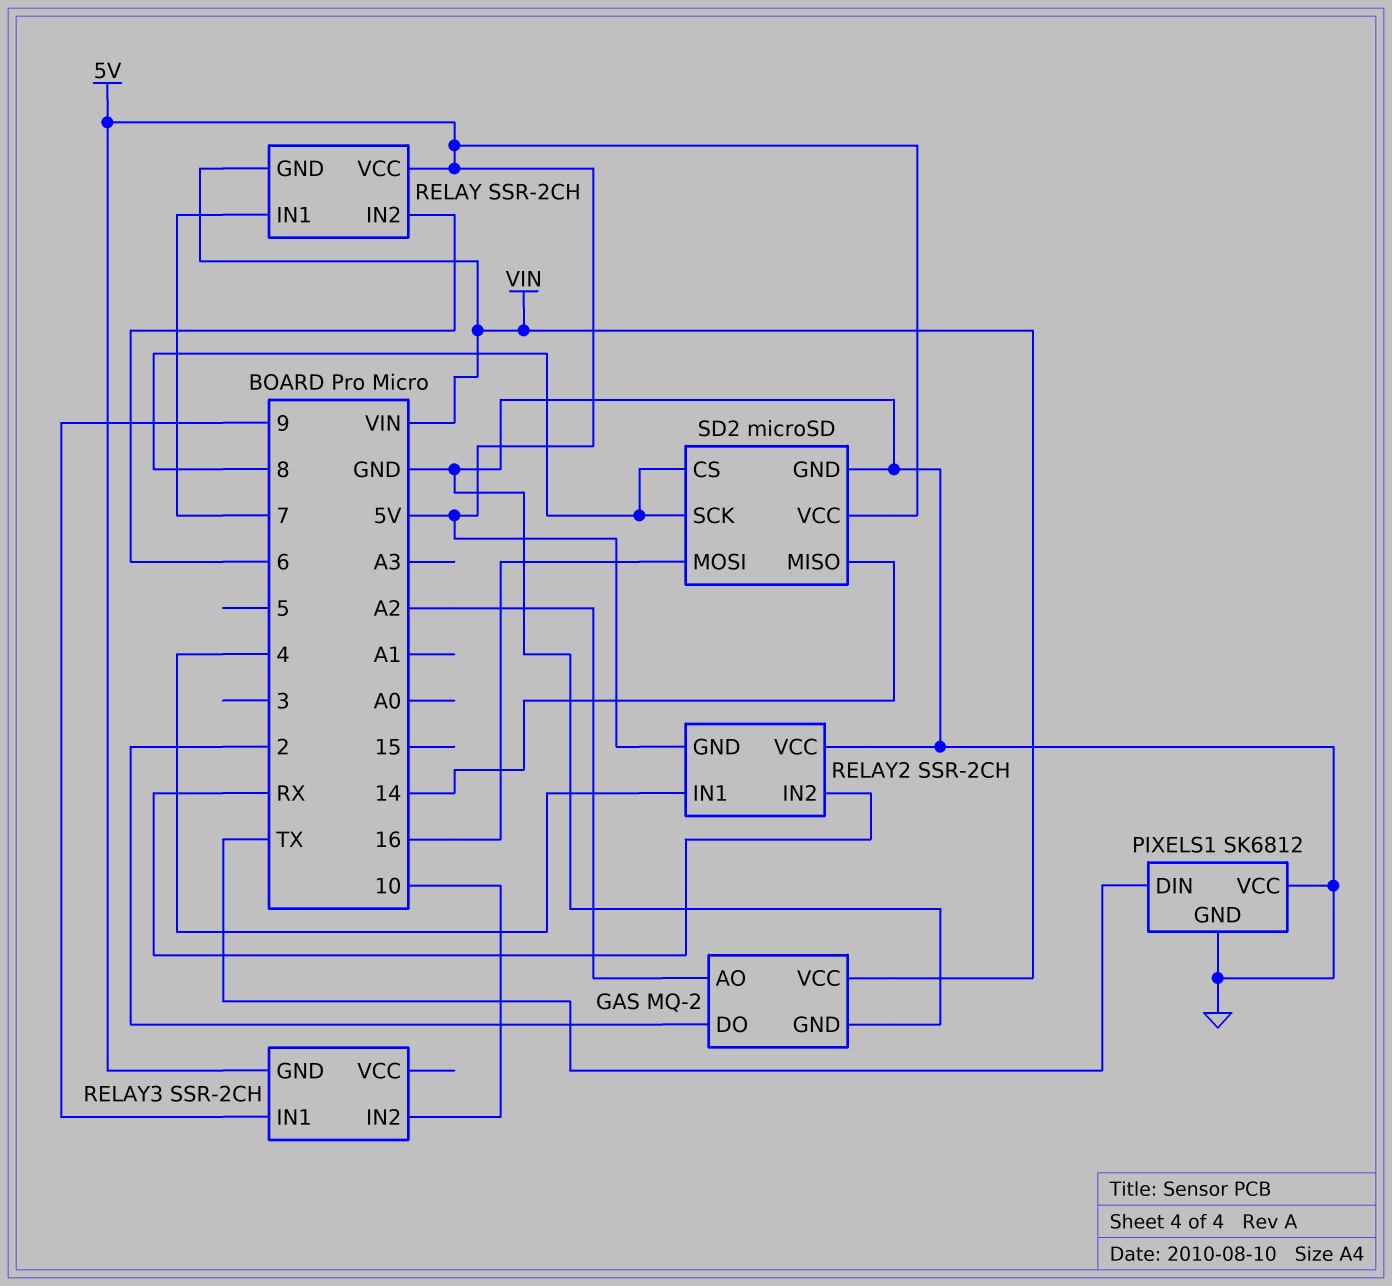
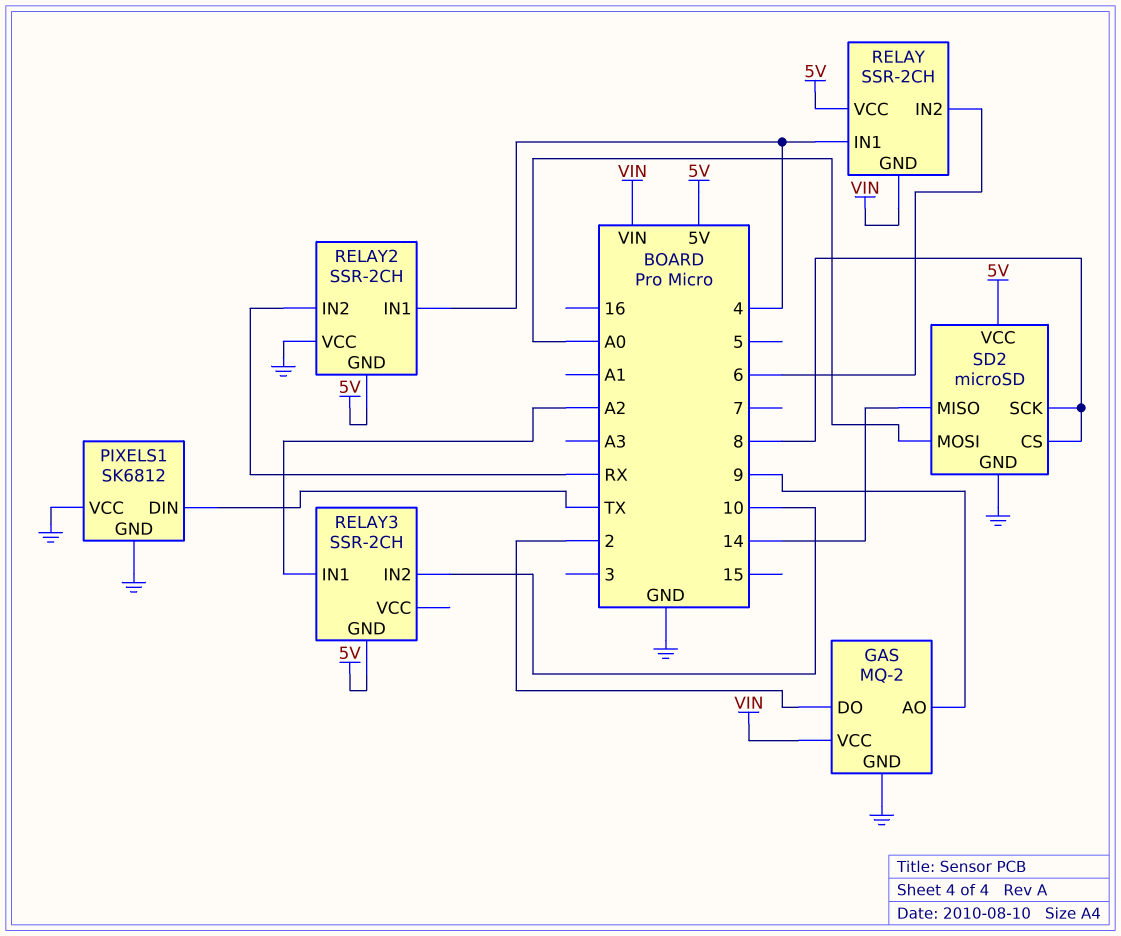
GAS pin AO: A2 -> 9
RELAY pin IN1: 7 -> 4
RELAY3 pin IN1: 9 -> A2
SD2 pin MOSI: 16 -> A0

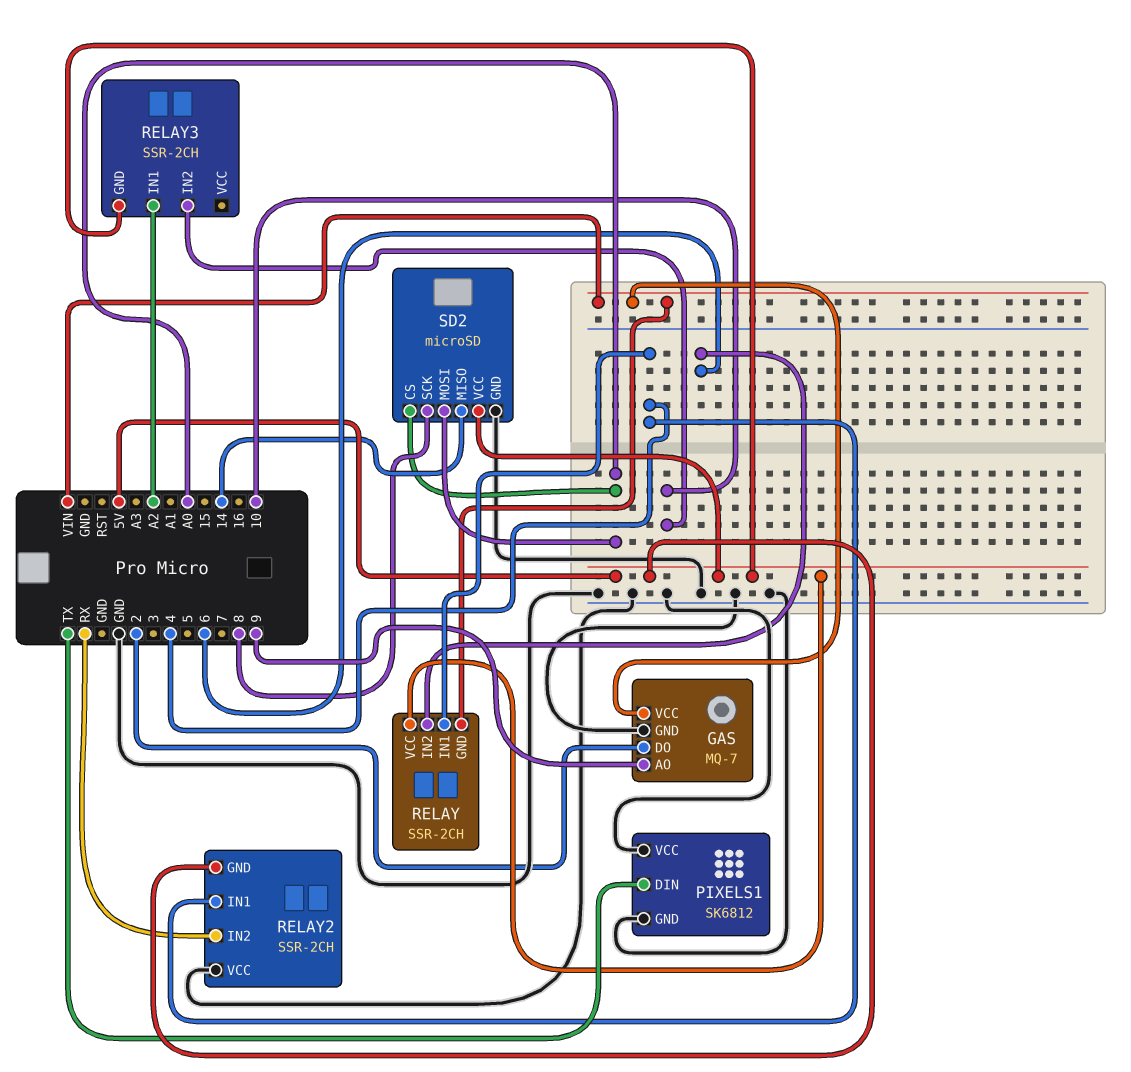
GAS: MQ-2 -> MQ-7
SD2 pin CS: 8 -> A0

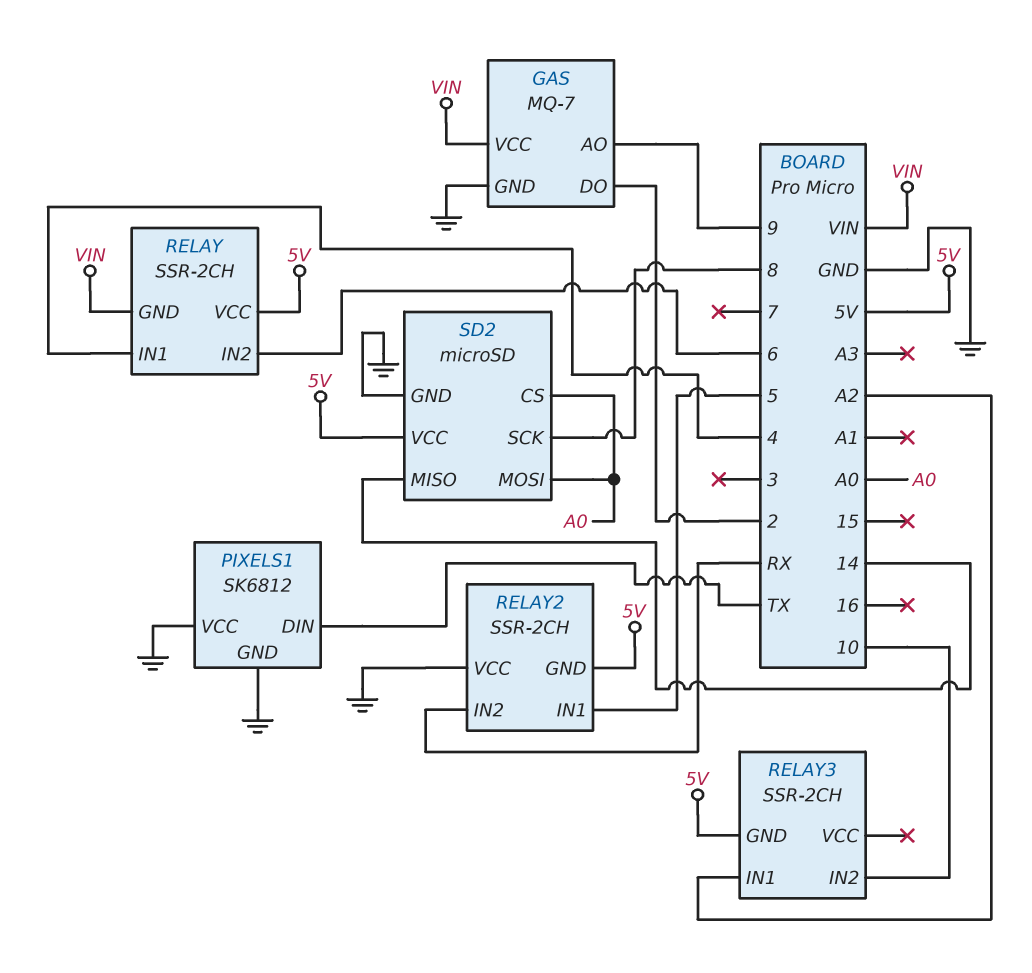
RELAY2 pin IN1: 4 -> 5

